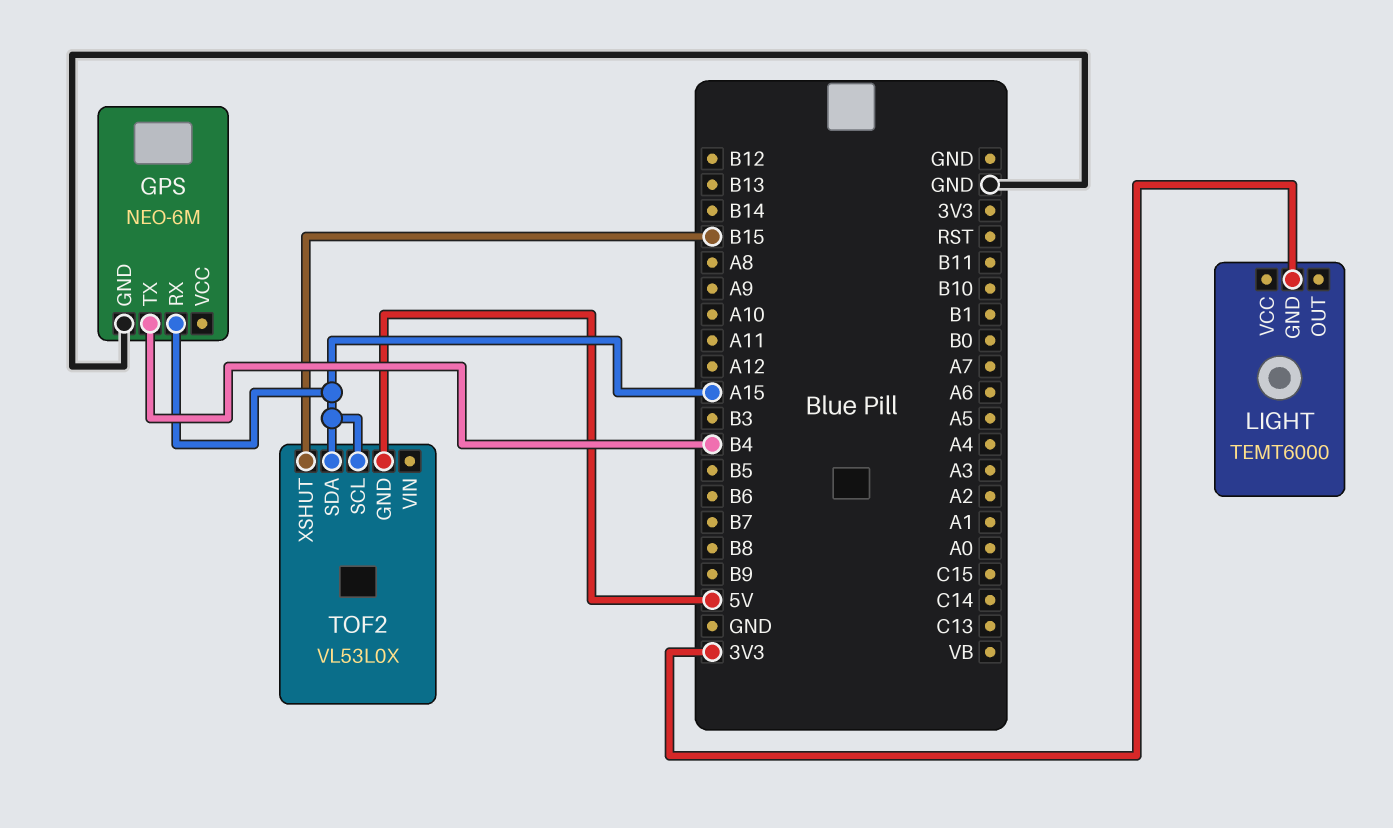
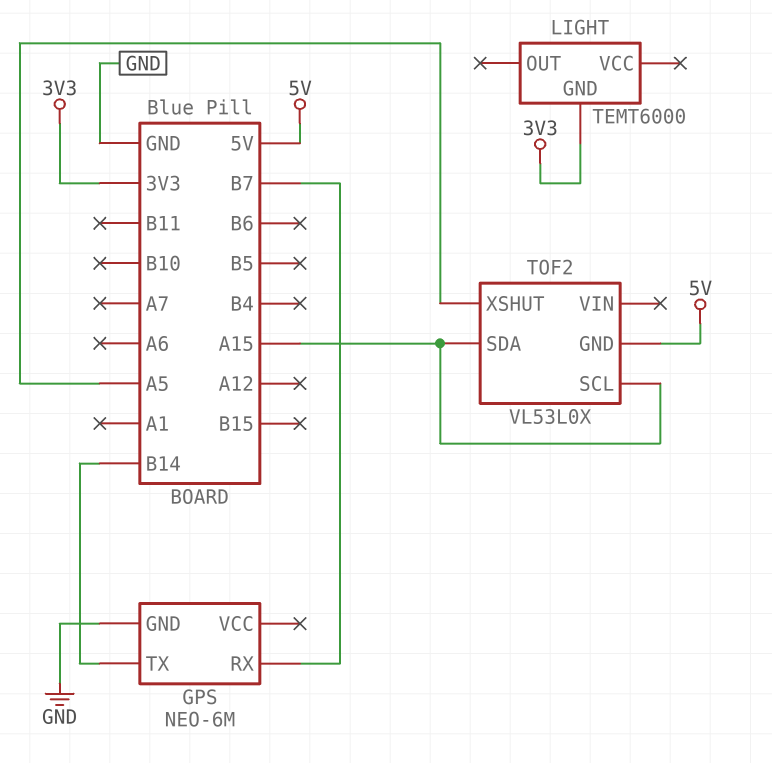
GPS pin RX: A15 -> B7
GPS pin TX: B4 -> B14
TOF2 pin XSHUT: B15 -> A5

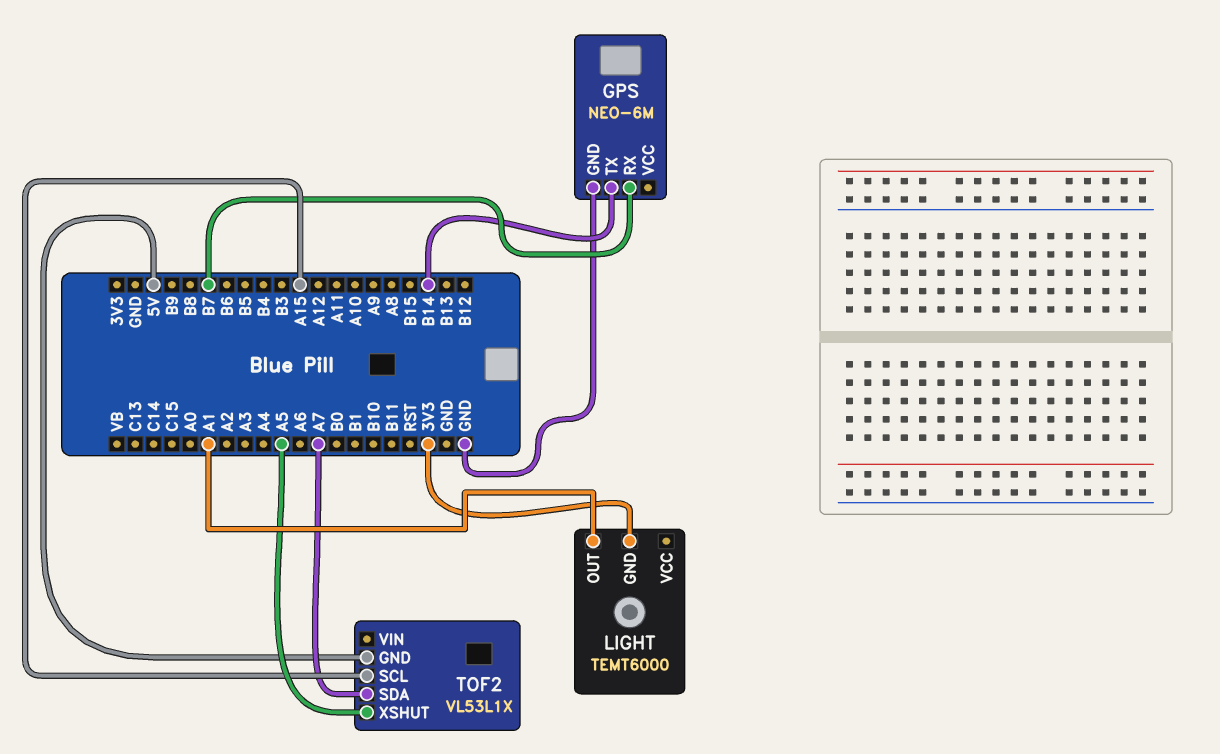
LIGHT pin OUT: none -> A1
TOF2: VL53L0X -> VL53L1X
TOF2 pin SDA: A15 -> A7

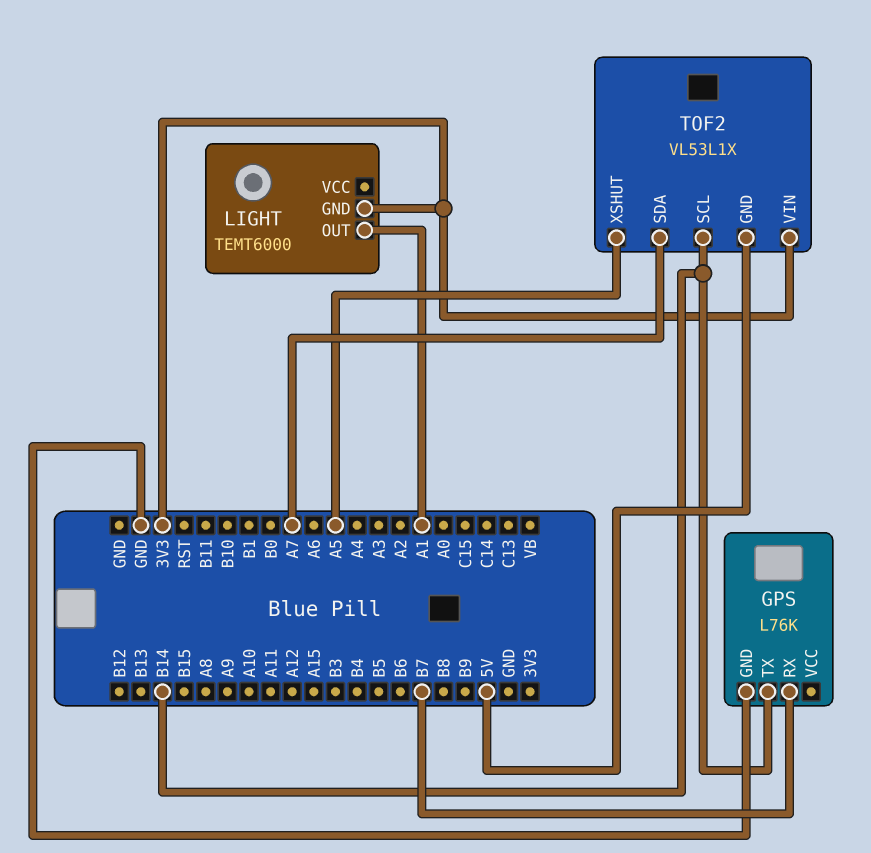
GPS: NEO-6M -> L76K
TOF2 pin SCL: A15 -> B14
TOF2 pin VIN: none -> 3V3

